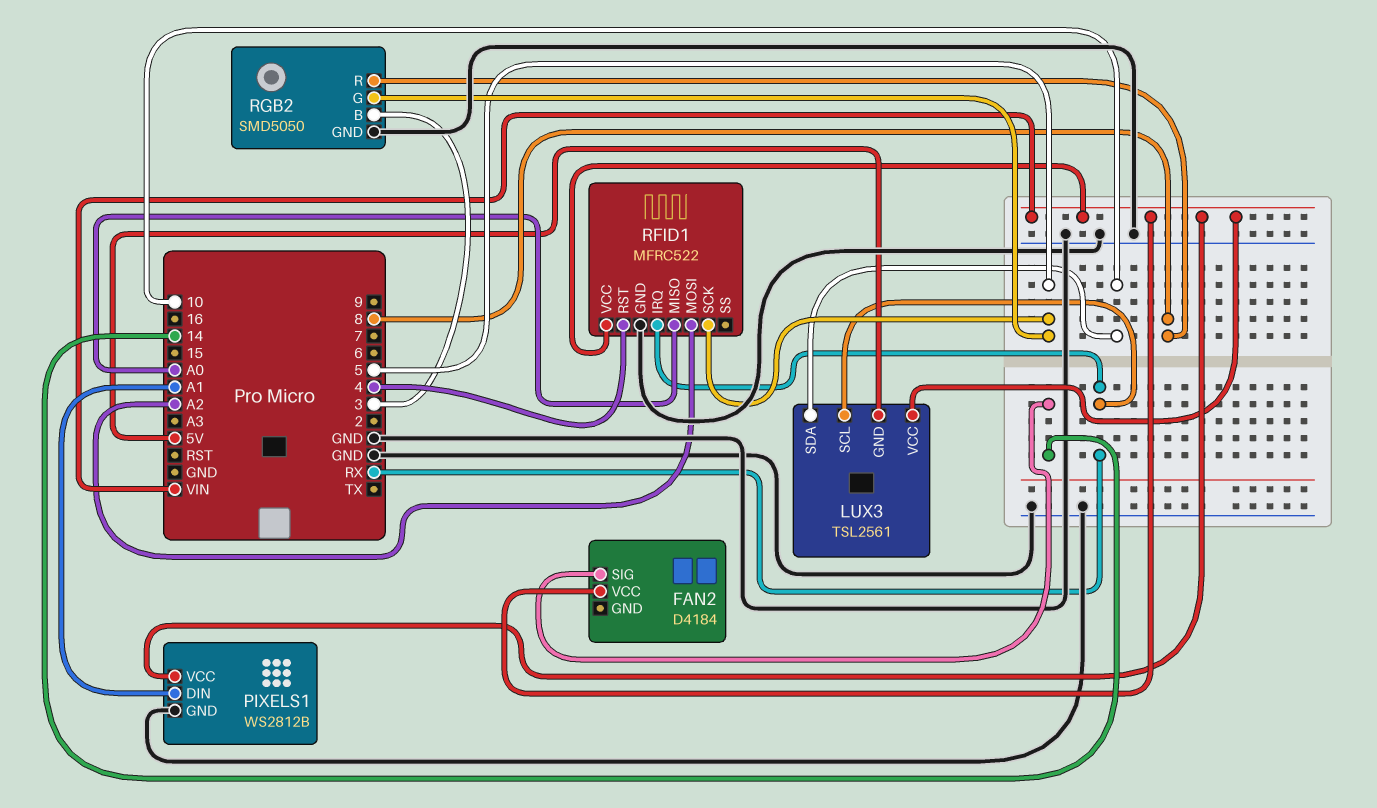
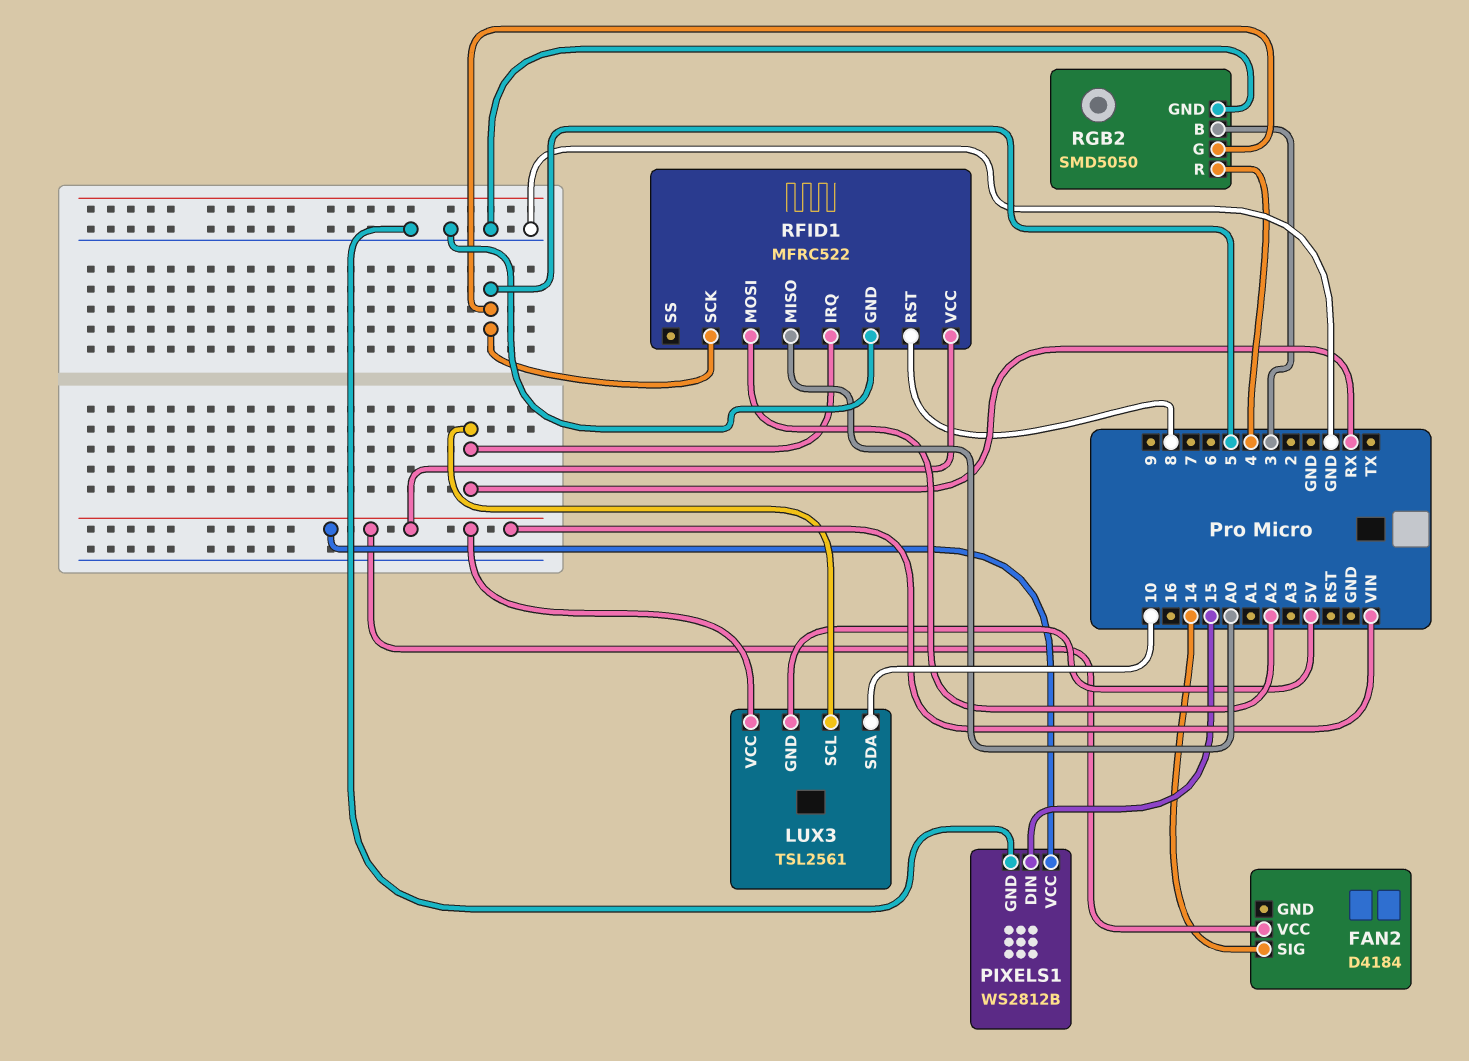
PIXELS1 pin DIN: A1 -> 15
RFID1 pin RST: 4 -> 8
RGB2 pin R: 8 -> 4

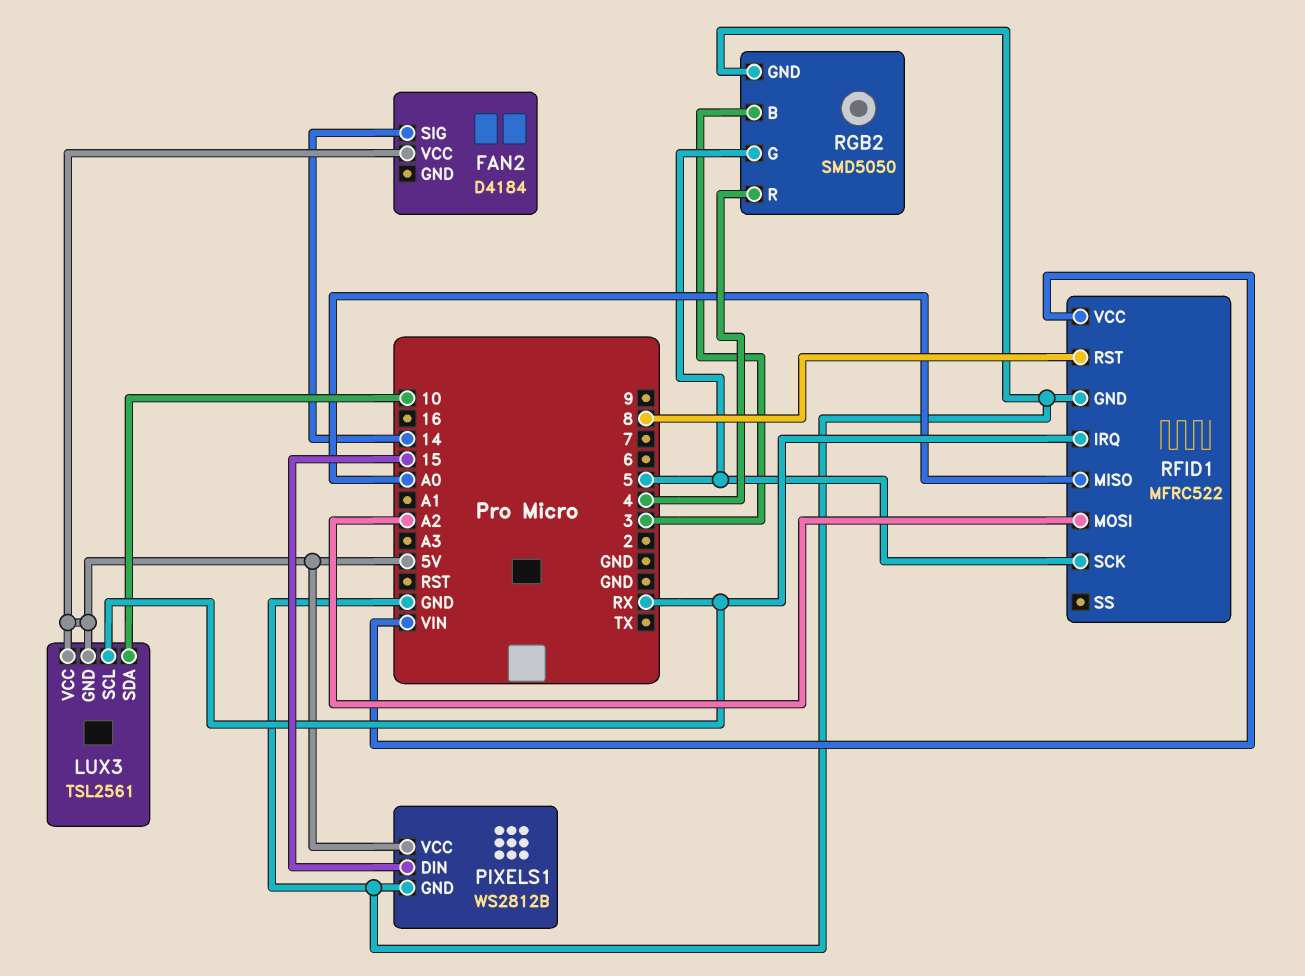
FAN2 pin VCC: VIN -> 5V
LUX3 pin VCC: VIN -> 5V
PIXELS1 pin VCC: VIN -> 5V

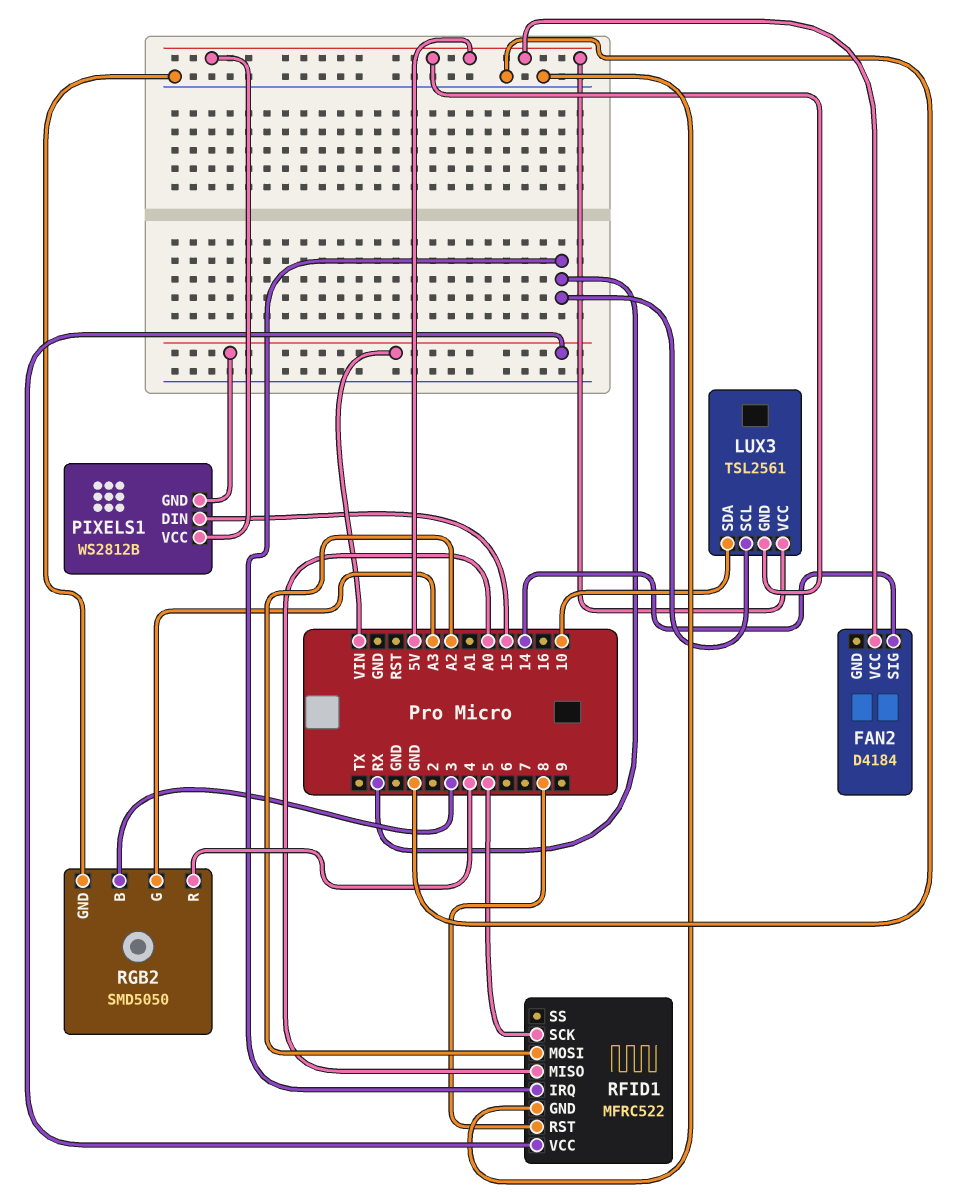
PIXELS1 pin GND: GND -> VIN
RGB2 pin G: 5 -> A3

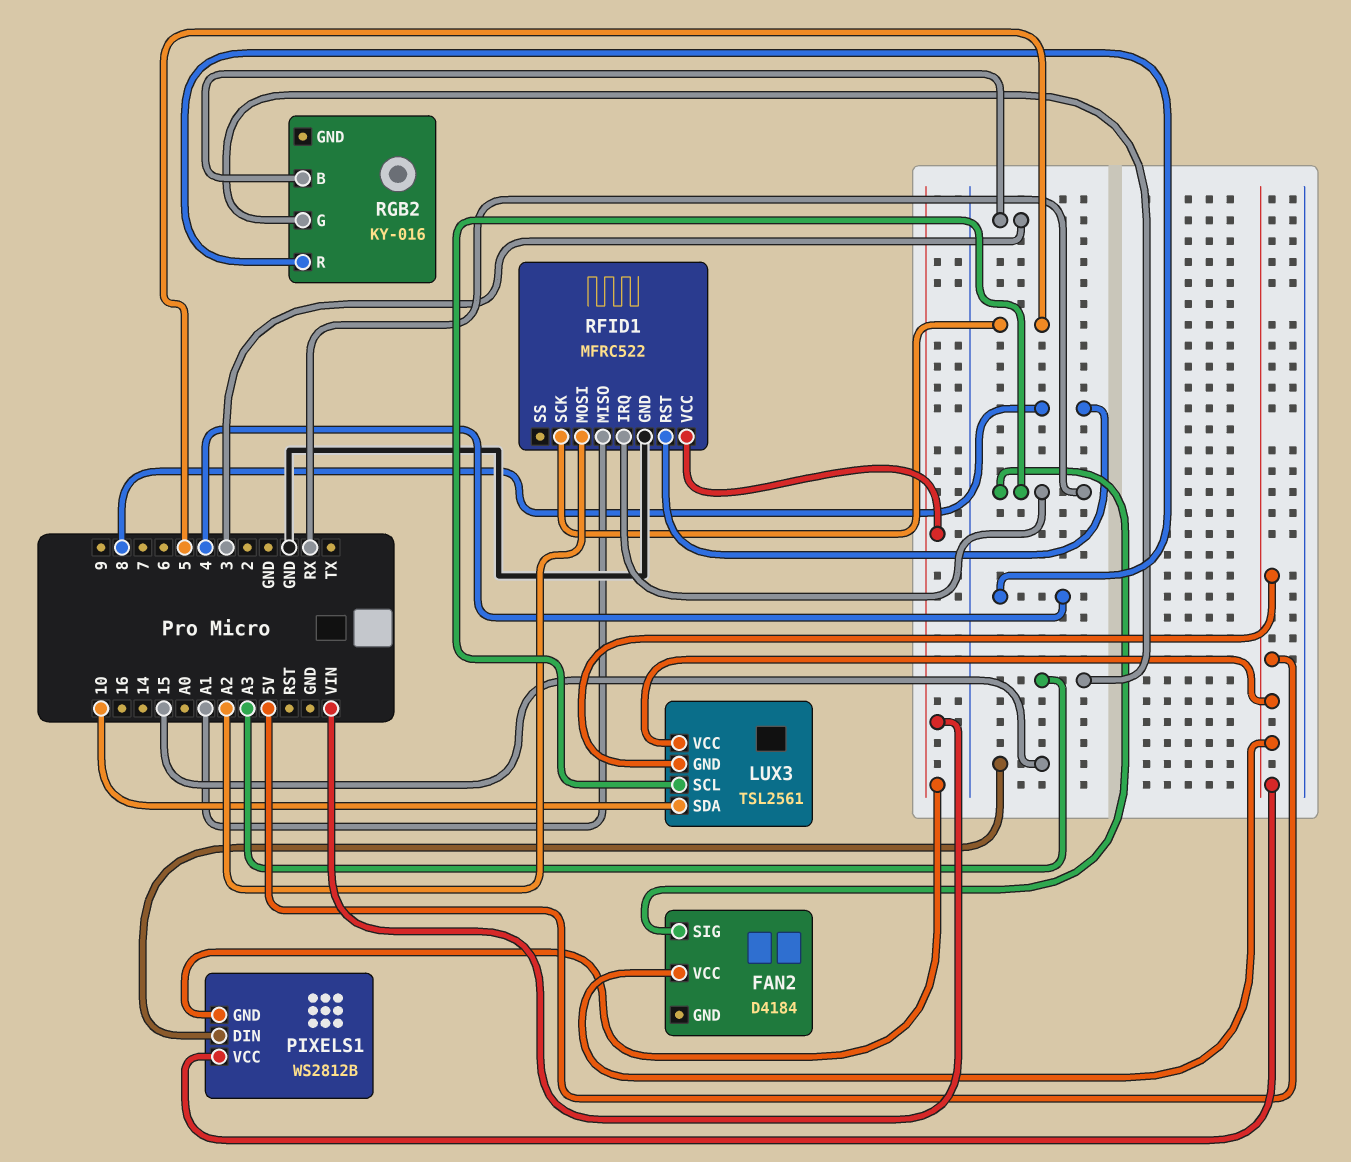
FAN2 pin SIG: 14 -> RX
RFID1 pin MISO: A0 -> A1
RGB2: SMD5050 -> KY-016
RGB2 pin GND: GND -> none

